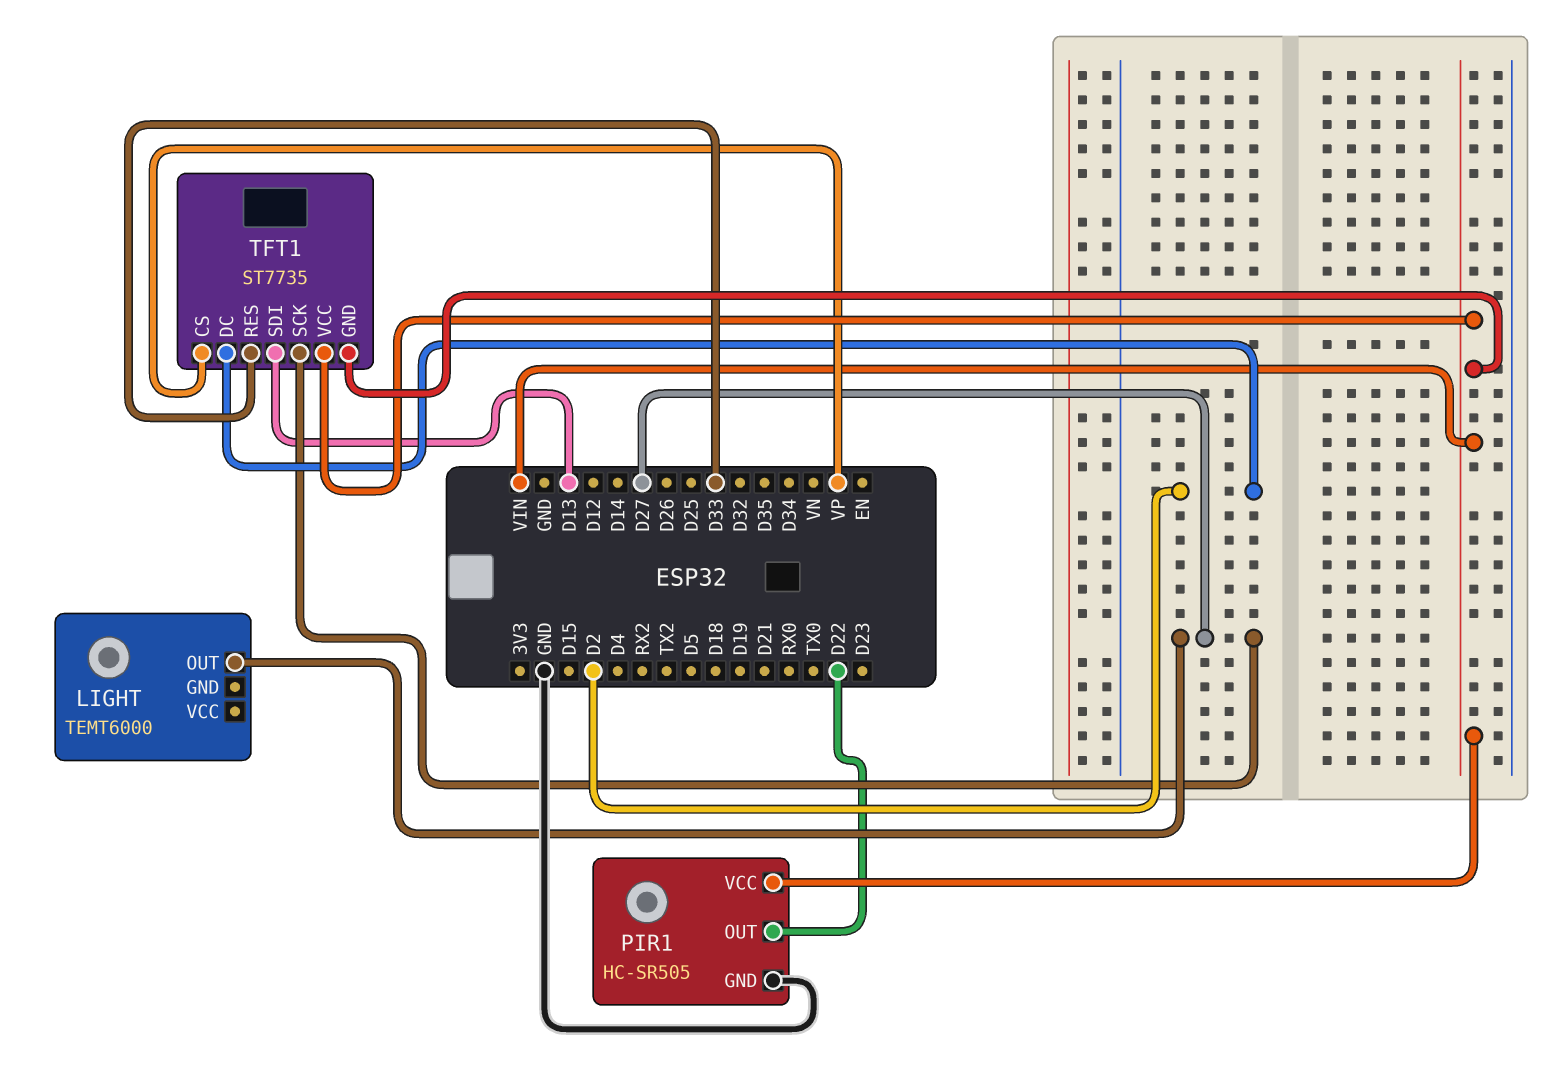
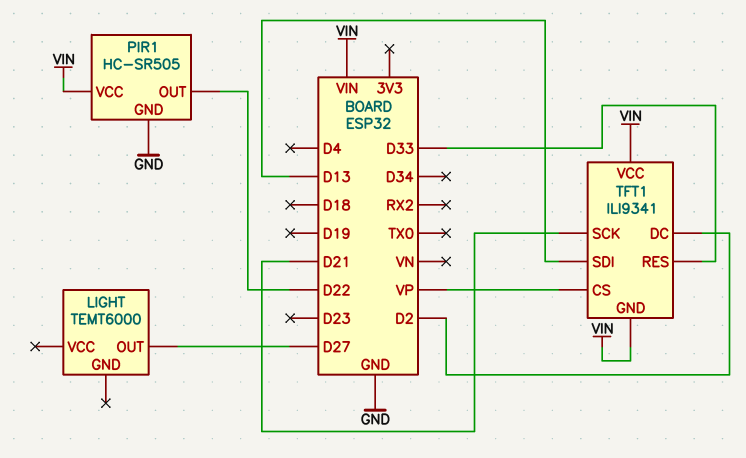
TFT1: ST7735 -> ILI9341
TFT1 pin SCK: D27 -> D21

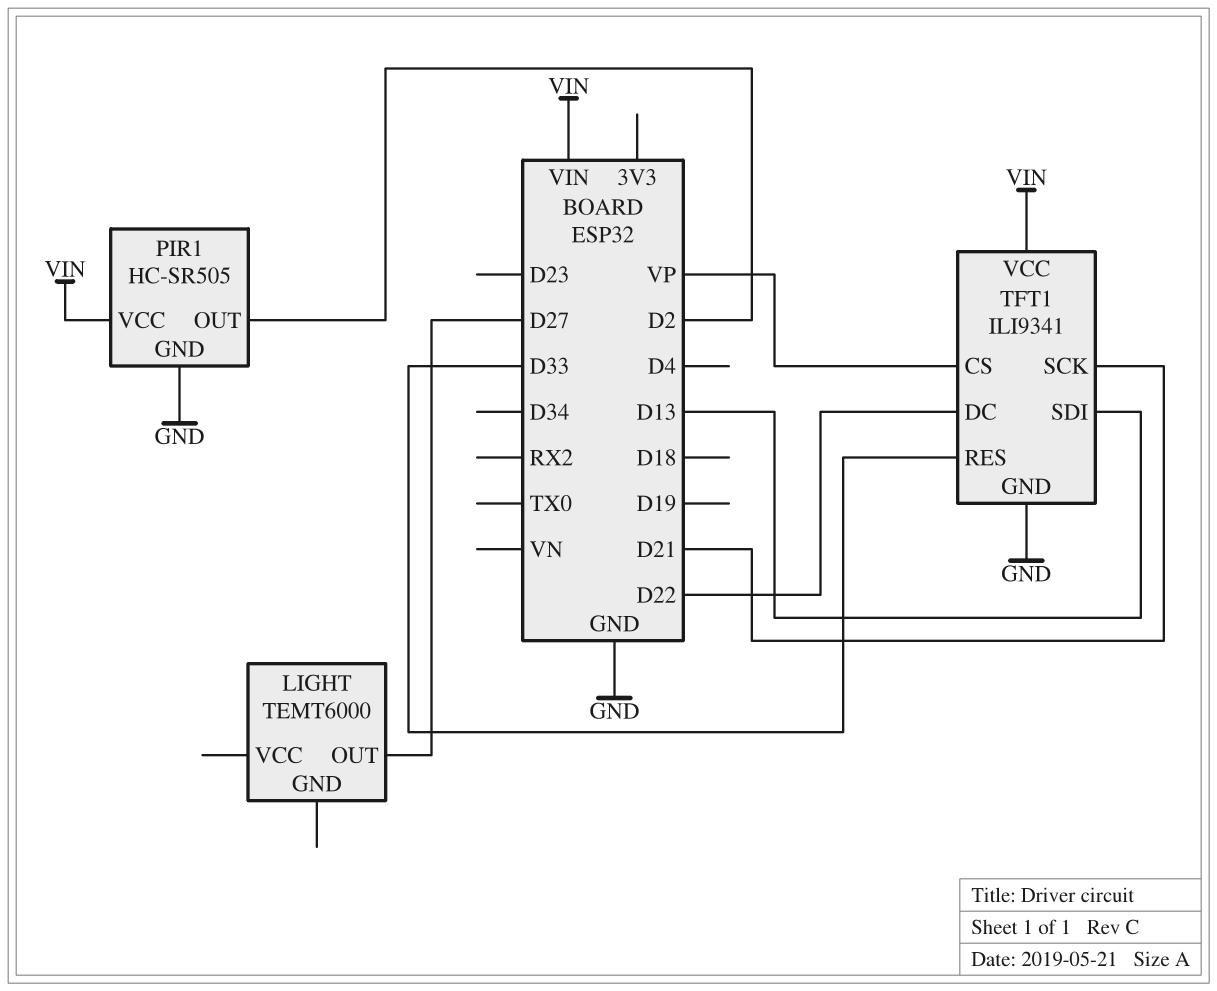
PIR1 pin OUT: D22 -> D2
TFT1 pin DC: D2 -> D22
TFT1 pin GND: VIN -> GND

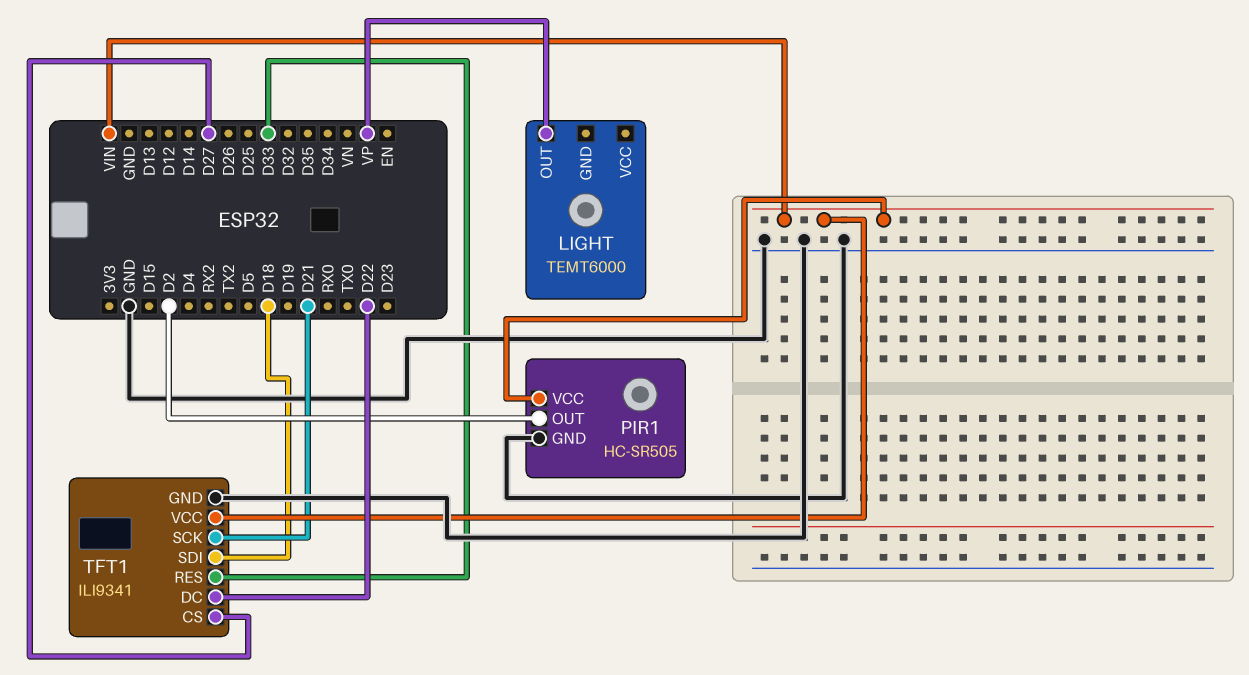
LIGHT pin OUT: D27 -> VP
TFT1 pin CS: VP -> D27
TFT1 pin SDI: D13 -> D18

